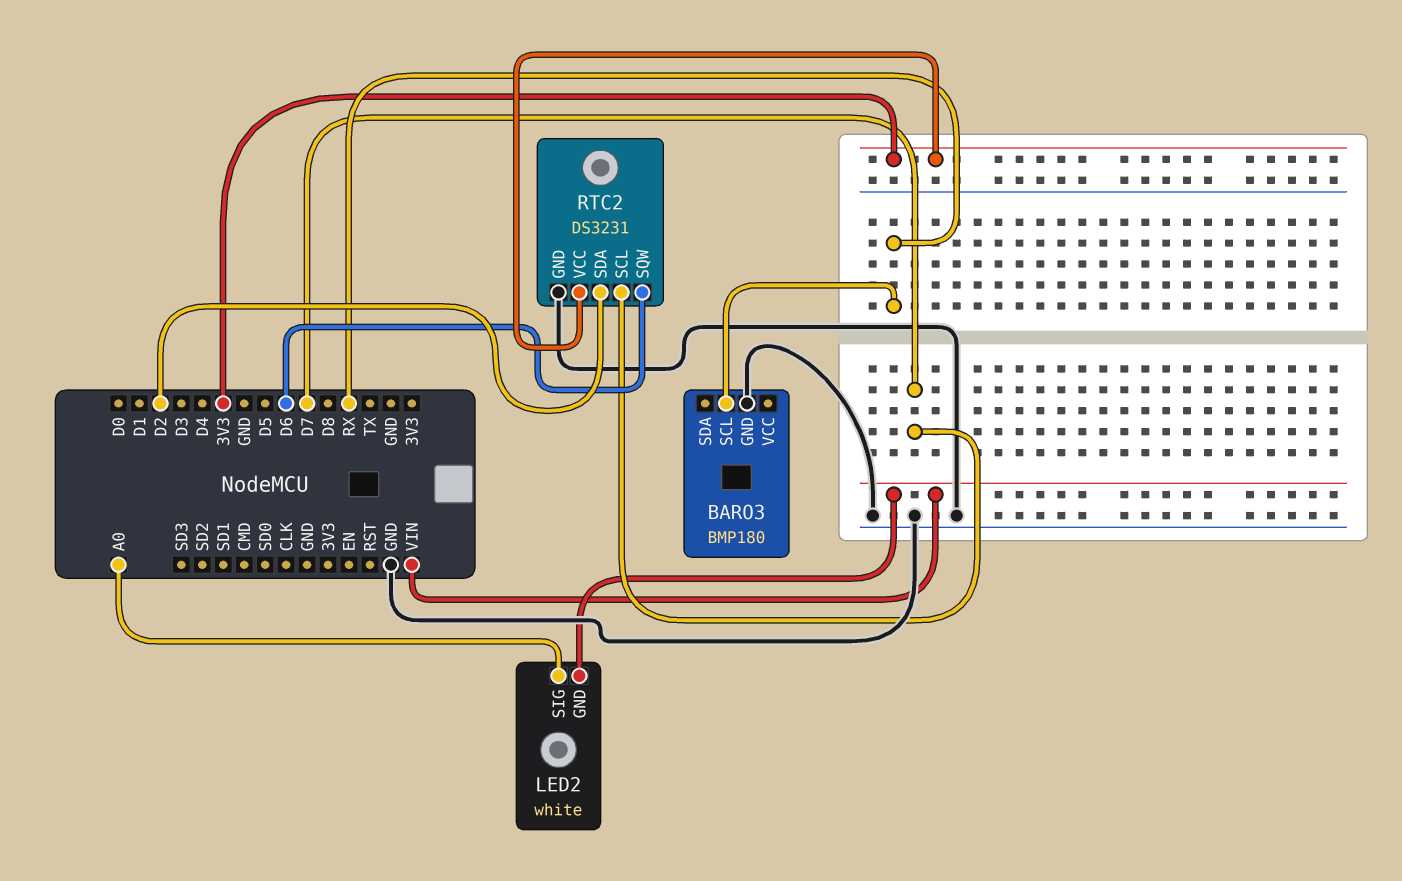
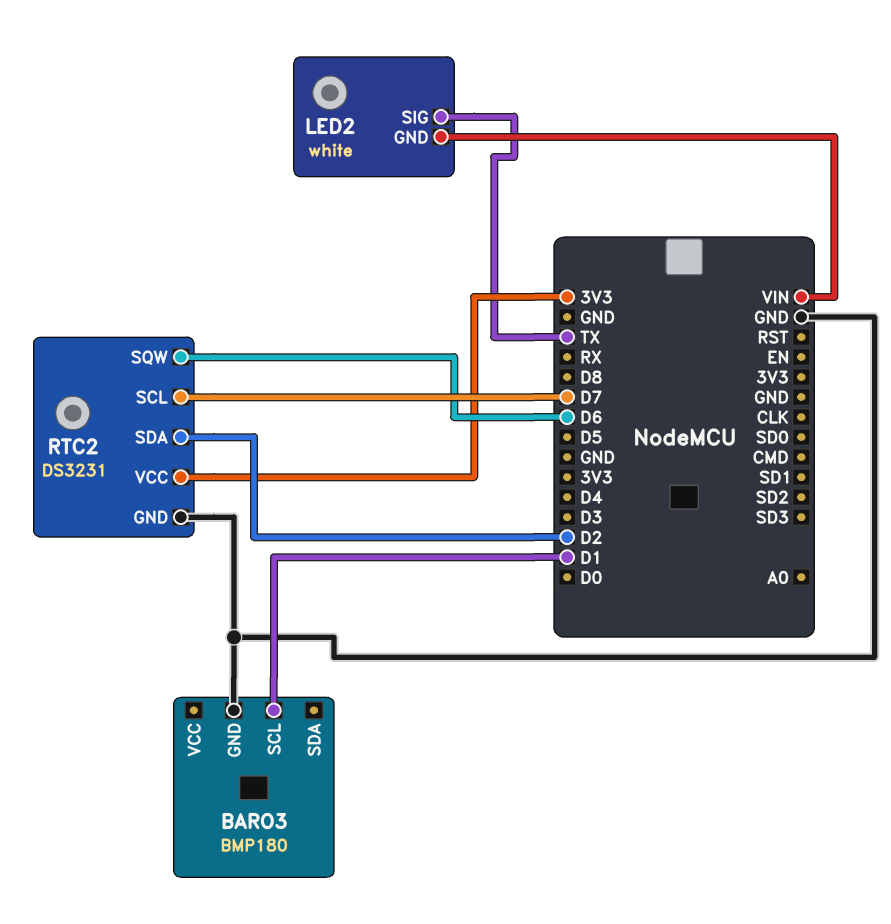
BARO3 pin SCL: RX -> D1
LED2 pin SIG: A0 -> TX

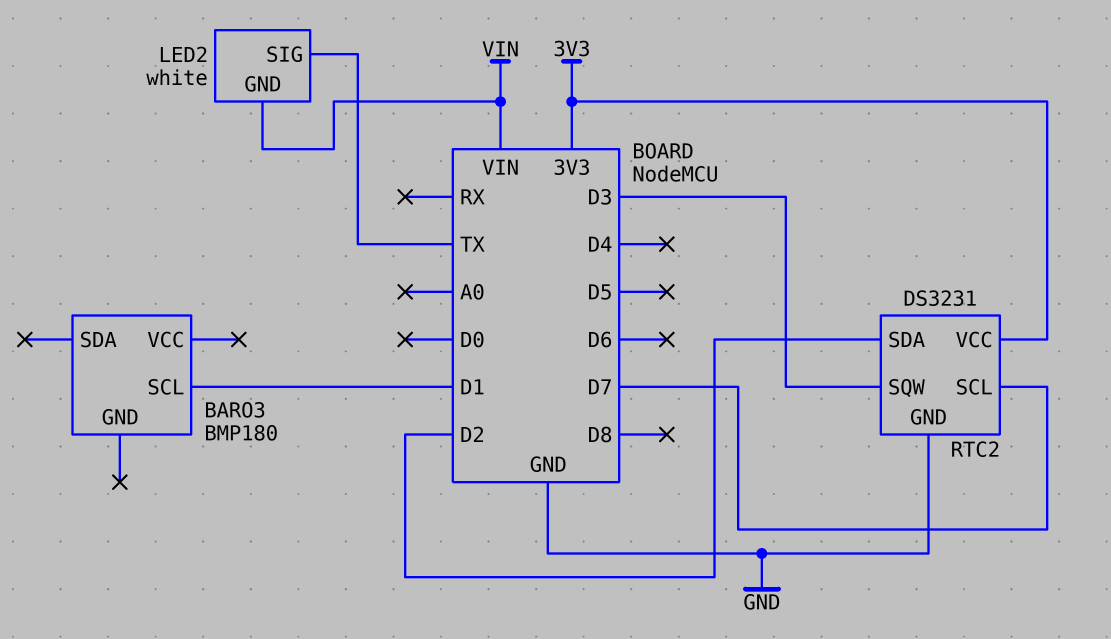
BARO3 pin GND: GND -> none
RTC2 pin SQW: D6 -> D3

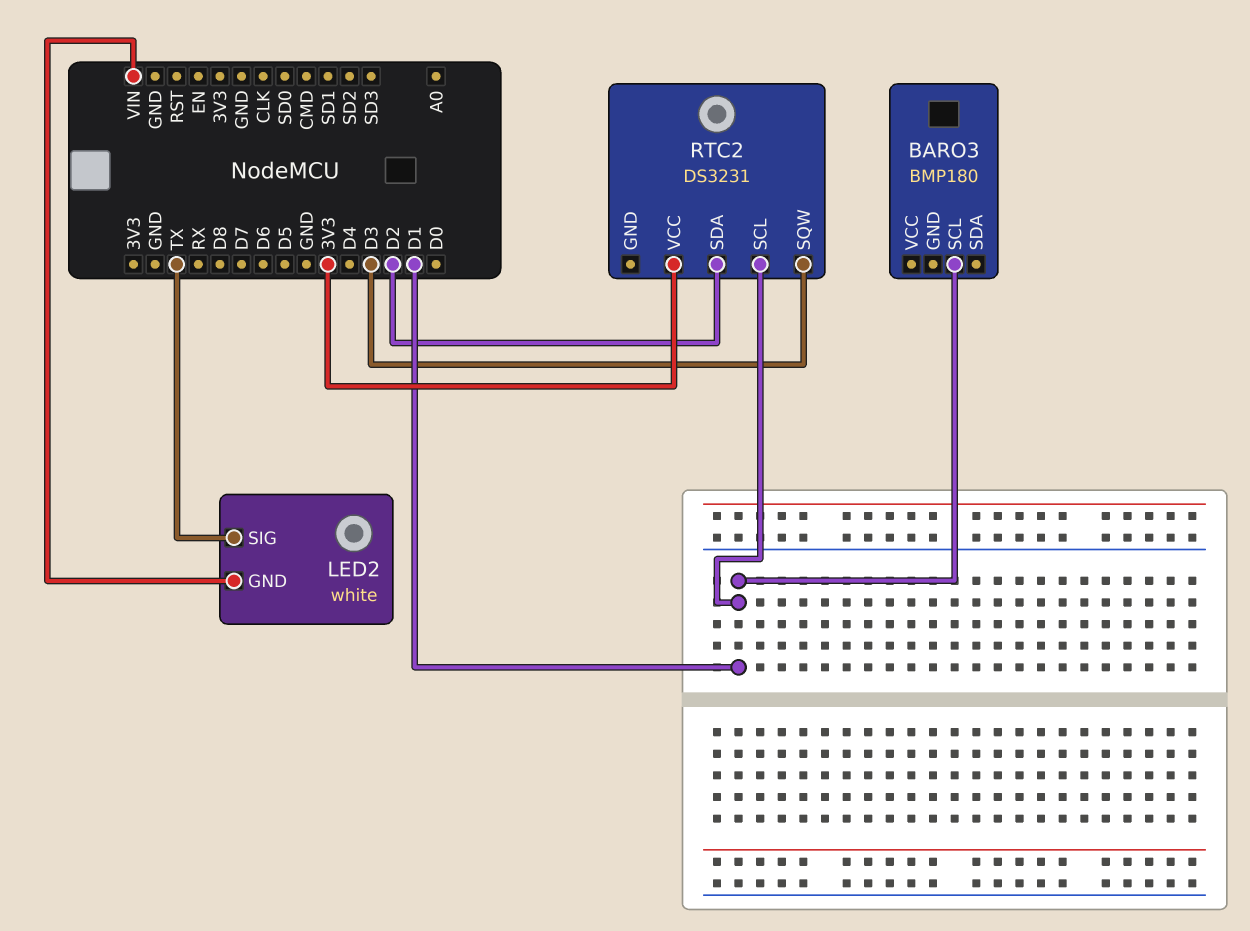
RTC2 pin GND: GND -> none
RTC2 pin SCL: D7 -> D1

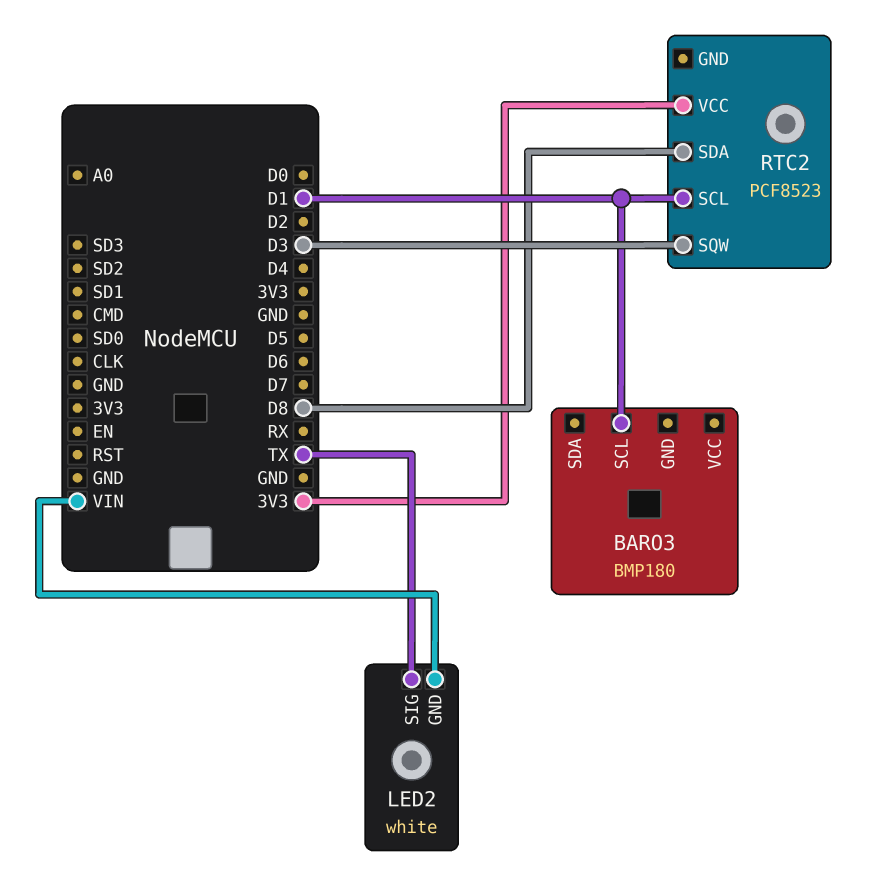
RTC2: DS3231 -> PCF8523
RTC2 pin SDA: D2 -> D8

